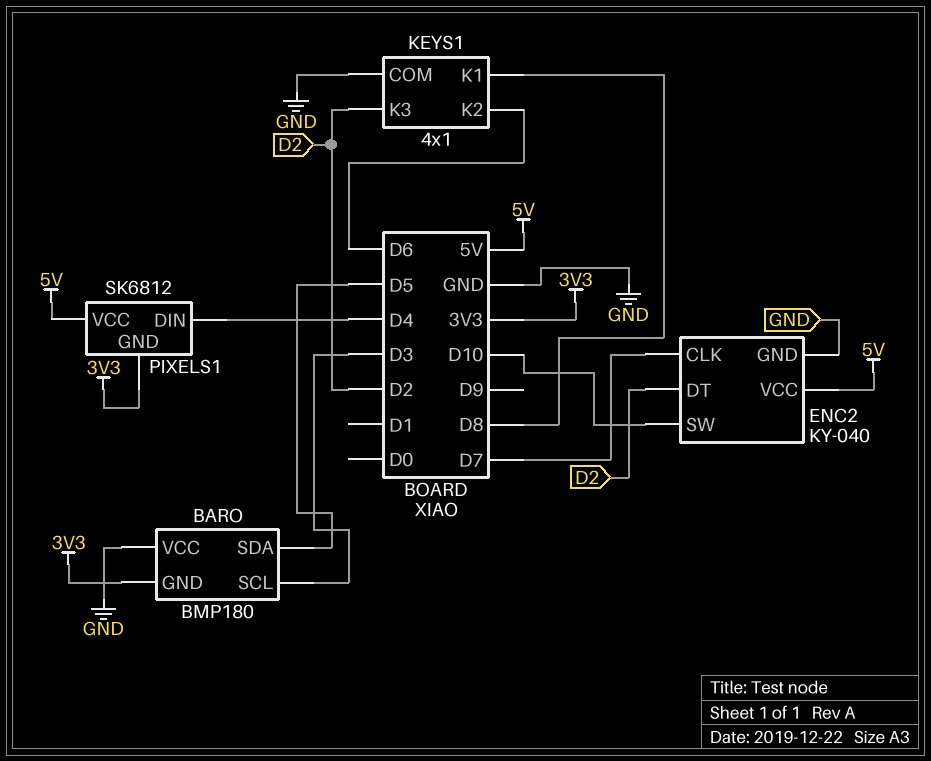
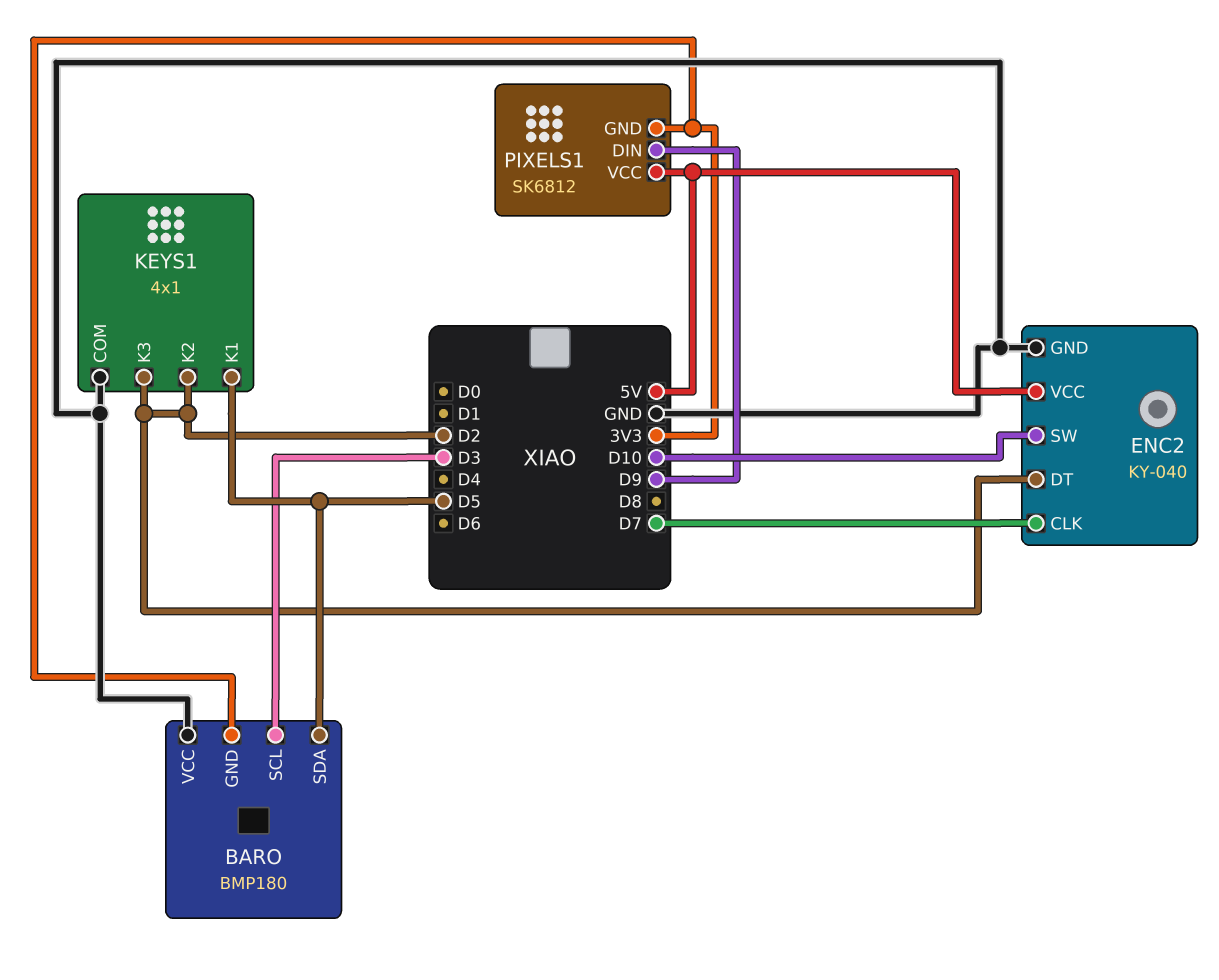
KEYS1 pin K1: D8 -> D5
KEYS1 pin K2: D6 -> D2
PIXELS1 pin DIN: D4 -> D9

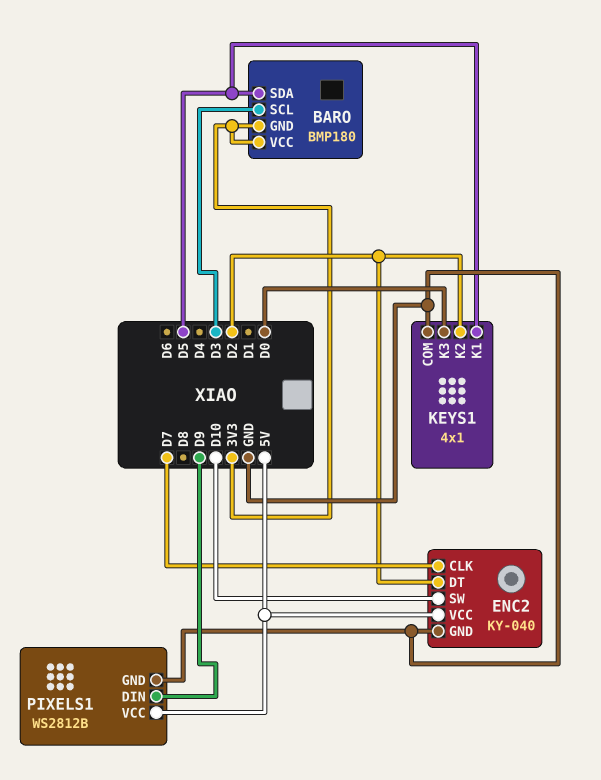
BARO pin VCC: GND -> 3V3
KEYS1 pin K3: D2 -> D0
PIXELS1: SK6812 -> WS2812B
PIXELS1 pin GND: 3V3 -> GND

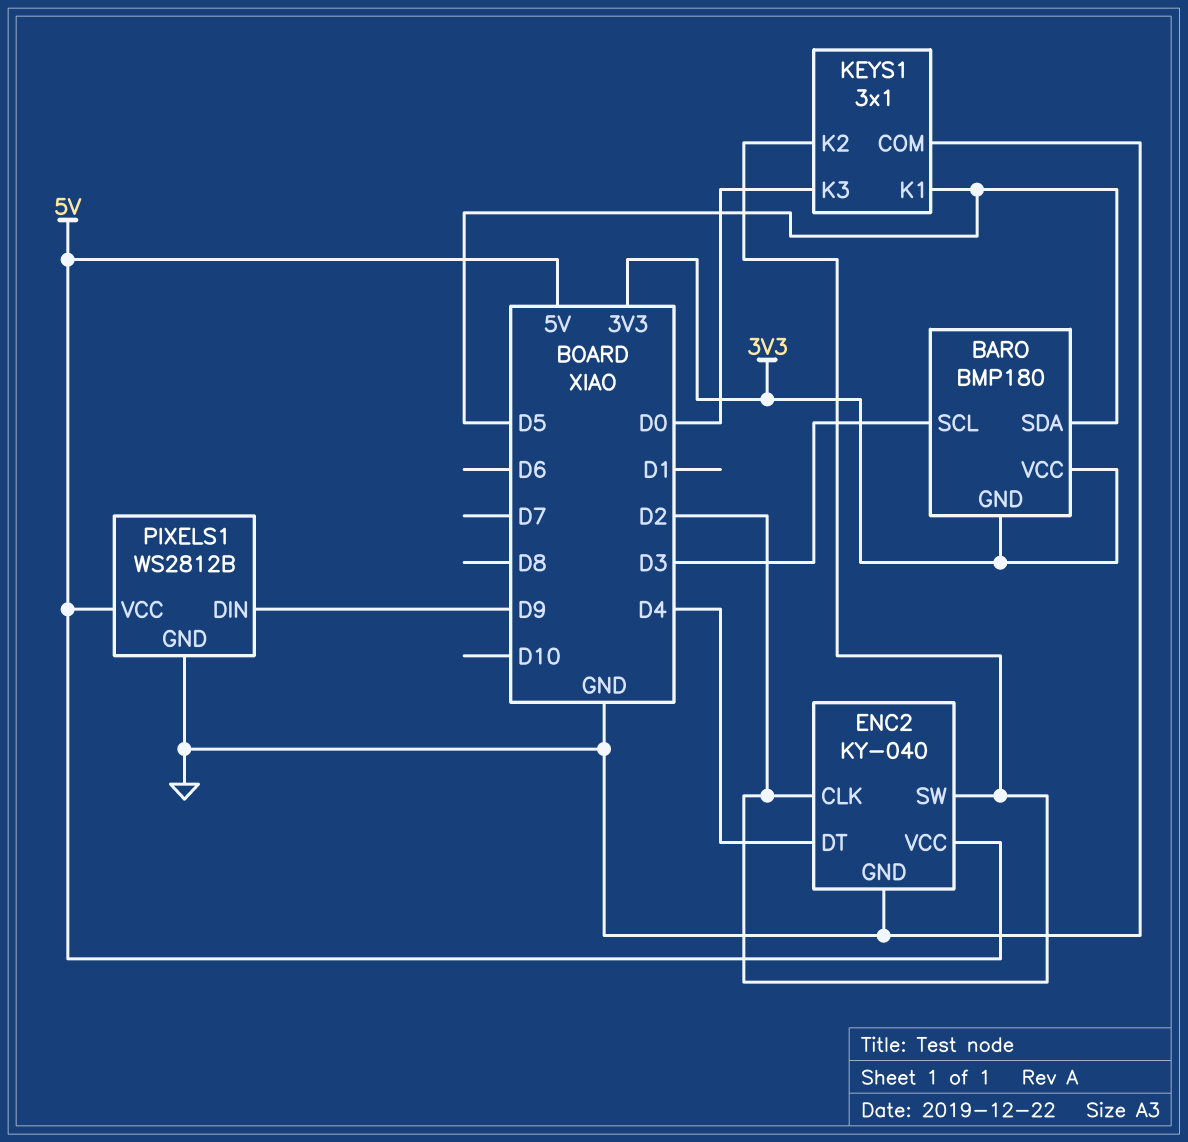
ENC2 pin CLK: D7 -> D2
ENC2 pin DT: D2 -> D4
ENC2 pin SW: D10 -> D2
KEYS1: 4x1 -> 3x1

